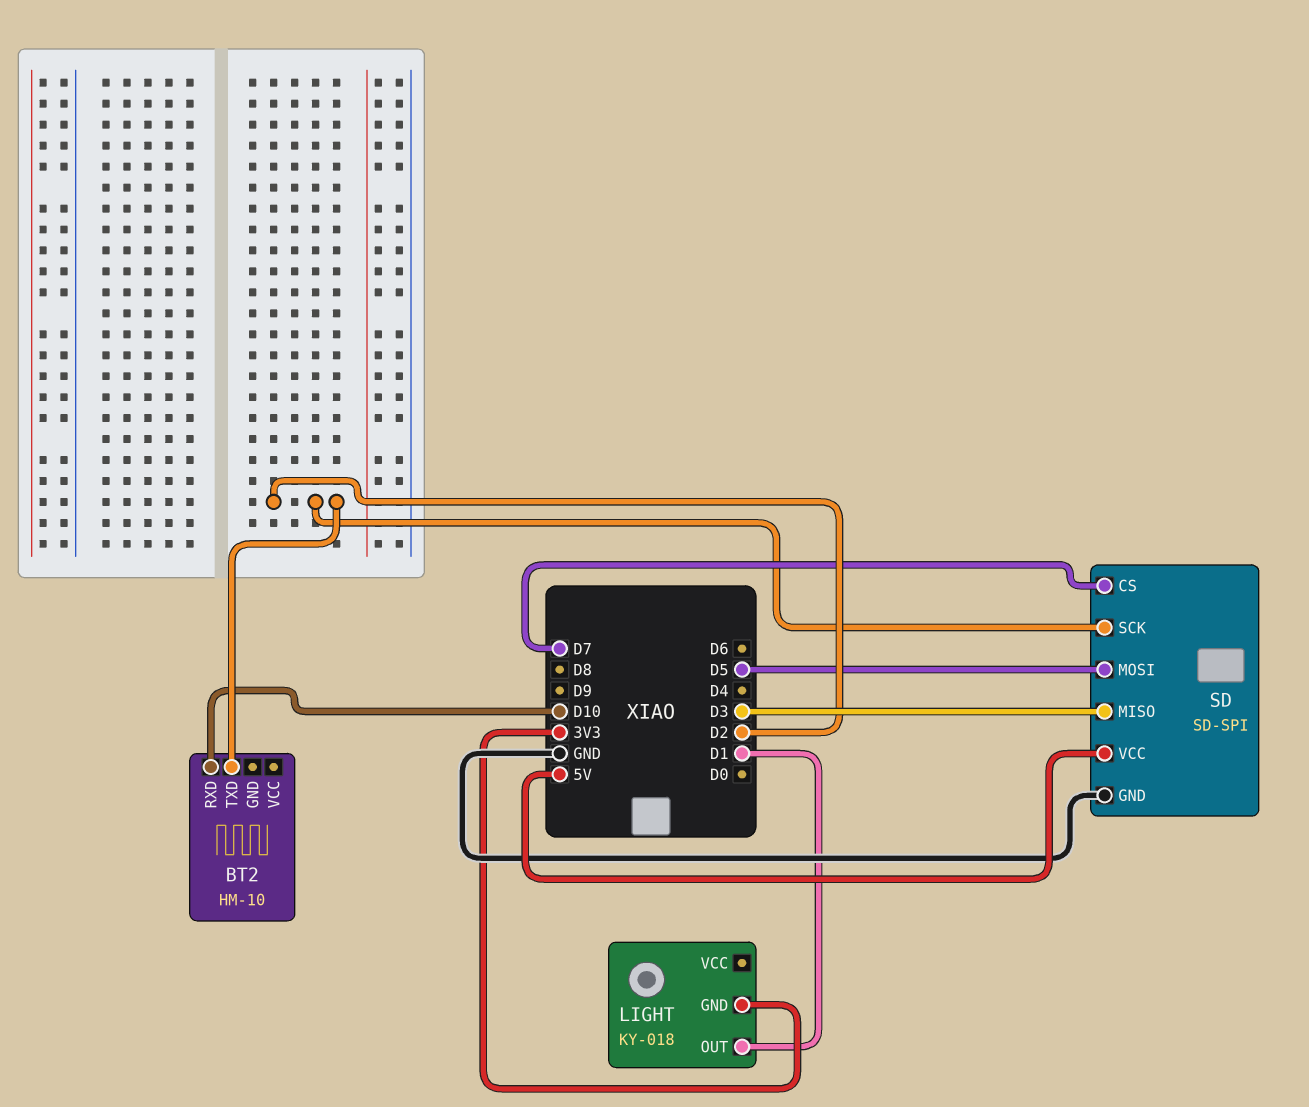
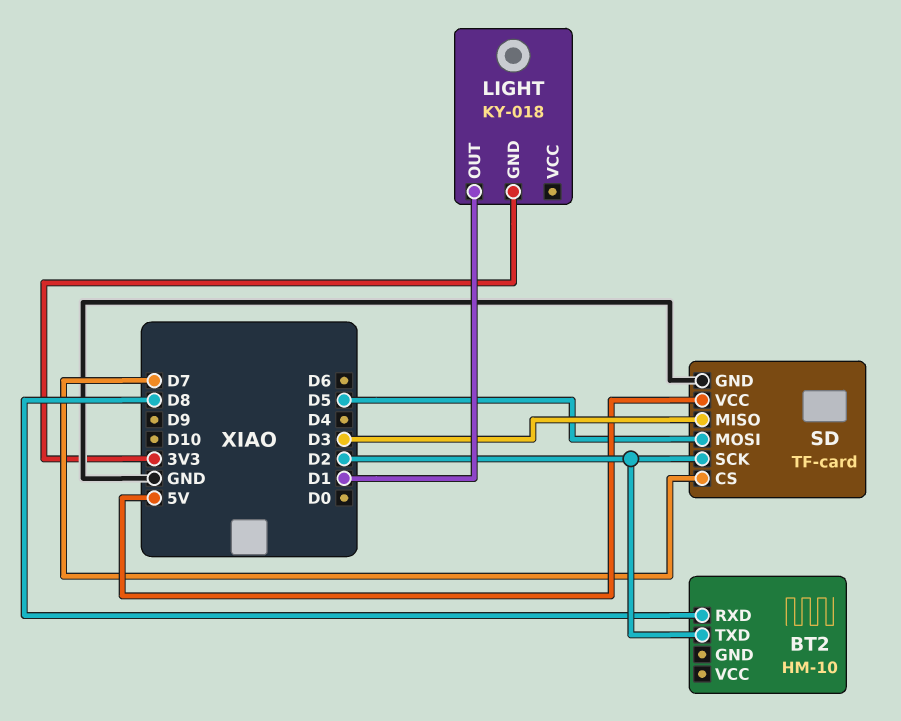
BT2 pin RXD: D10 -> D8
SD: SD-SPI -> TF-card

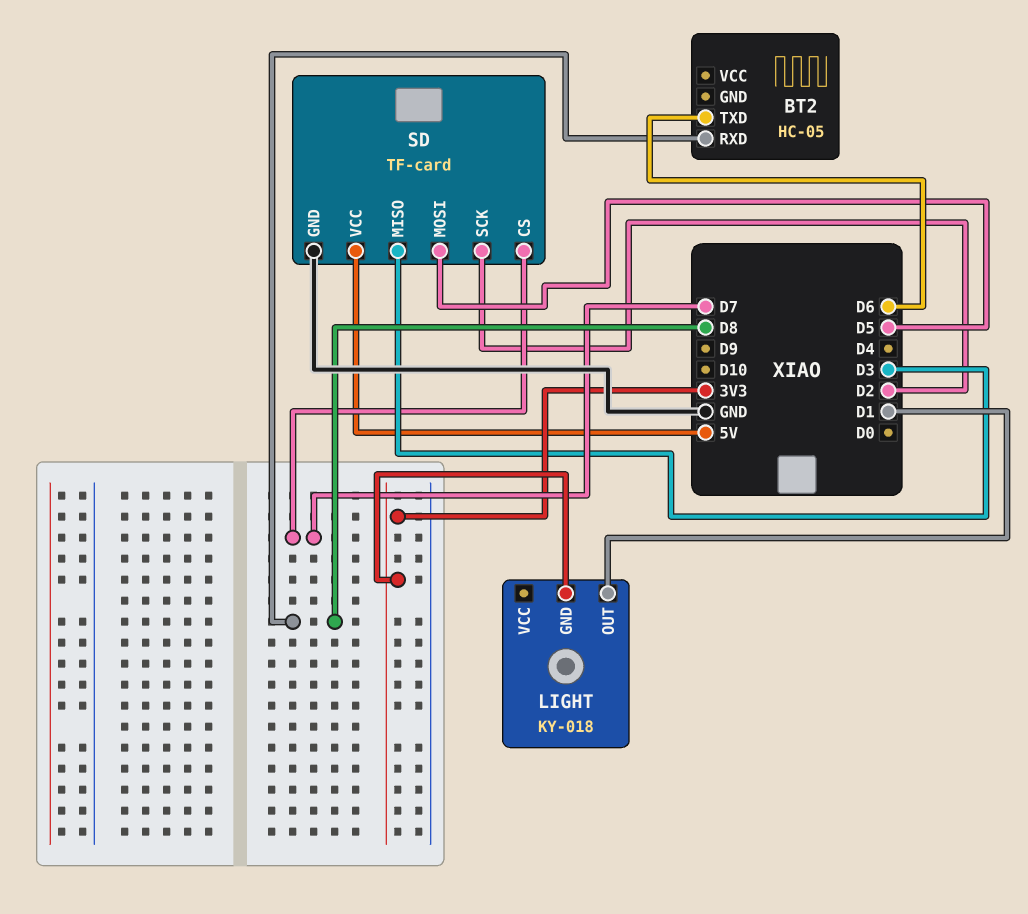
BT2: HM-10 -> HC-05
BT2 pin TXD: D2 -> D6

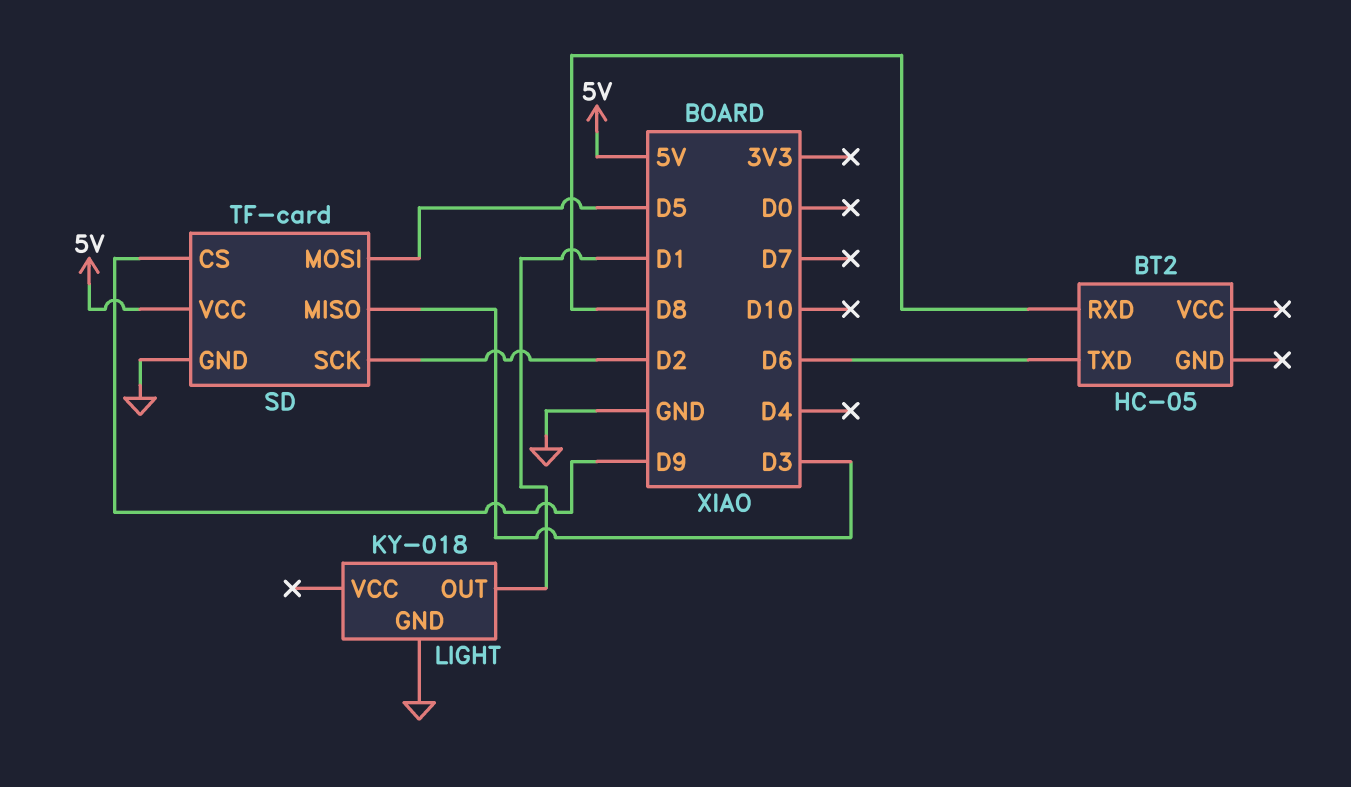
LIGHT pin GND: 3V3 -> GND
SD pin CS: D7 -> D9

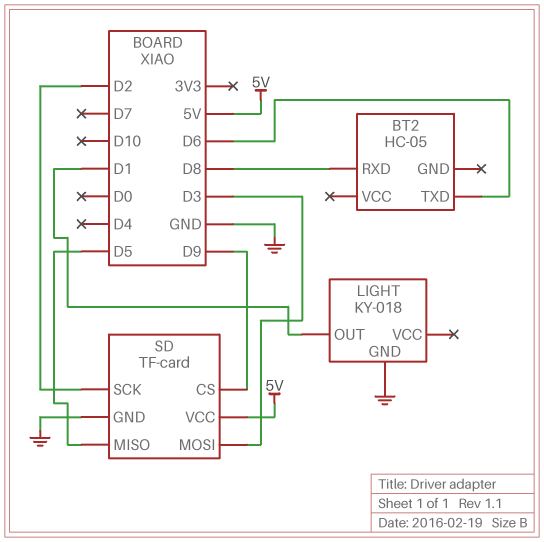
SD pin MISO: D3 -> D5
SD pin MOSI: D5 -> D3

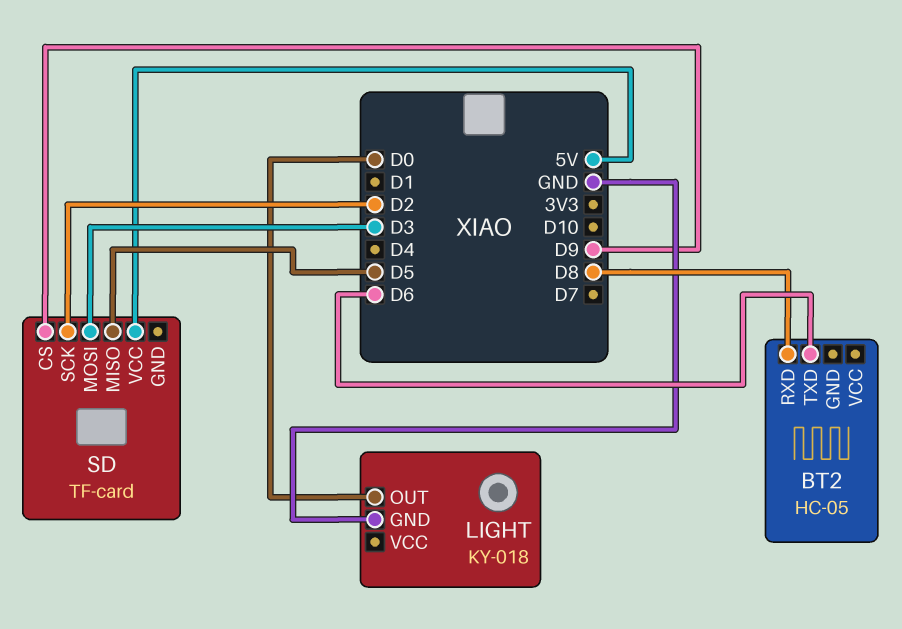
LIGHT pin OUT: D1 -> D0
SD pin GND: GND -> none

